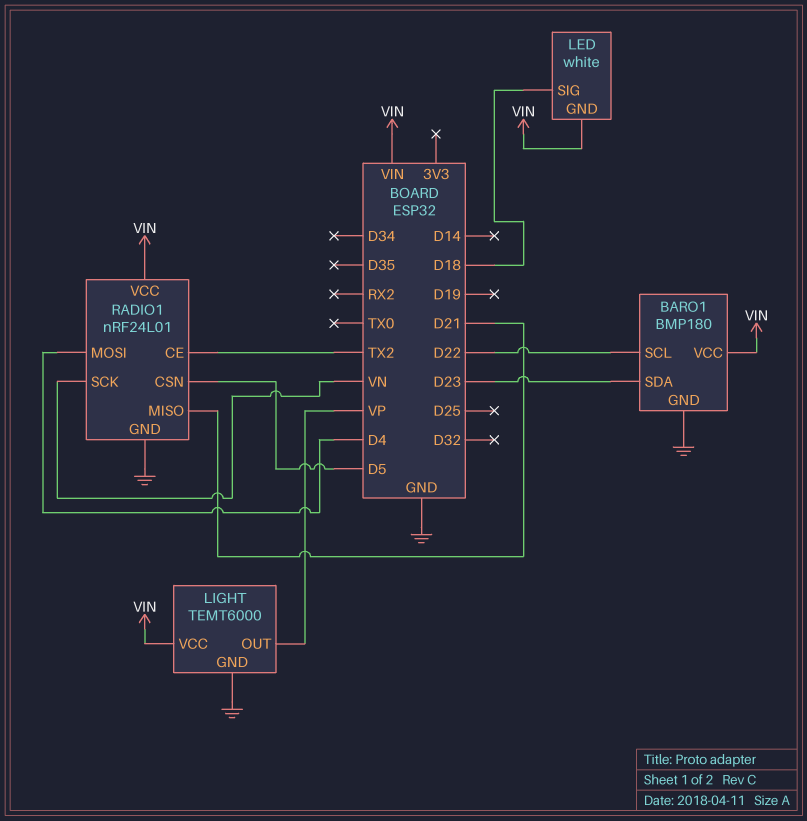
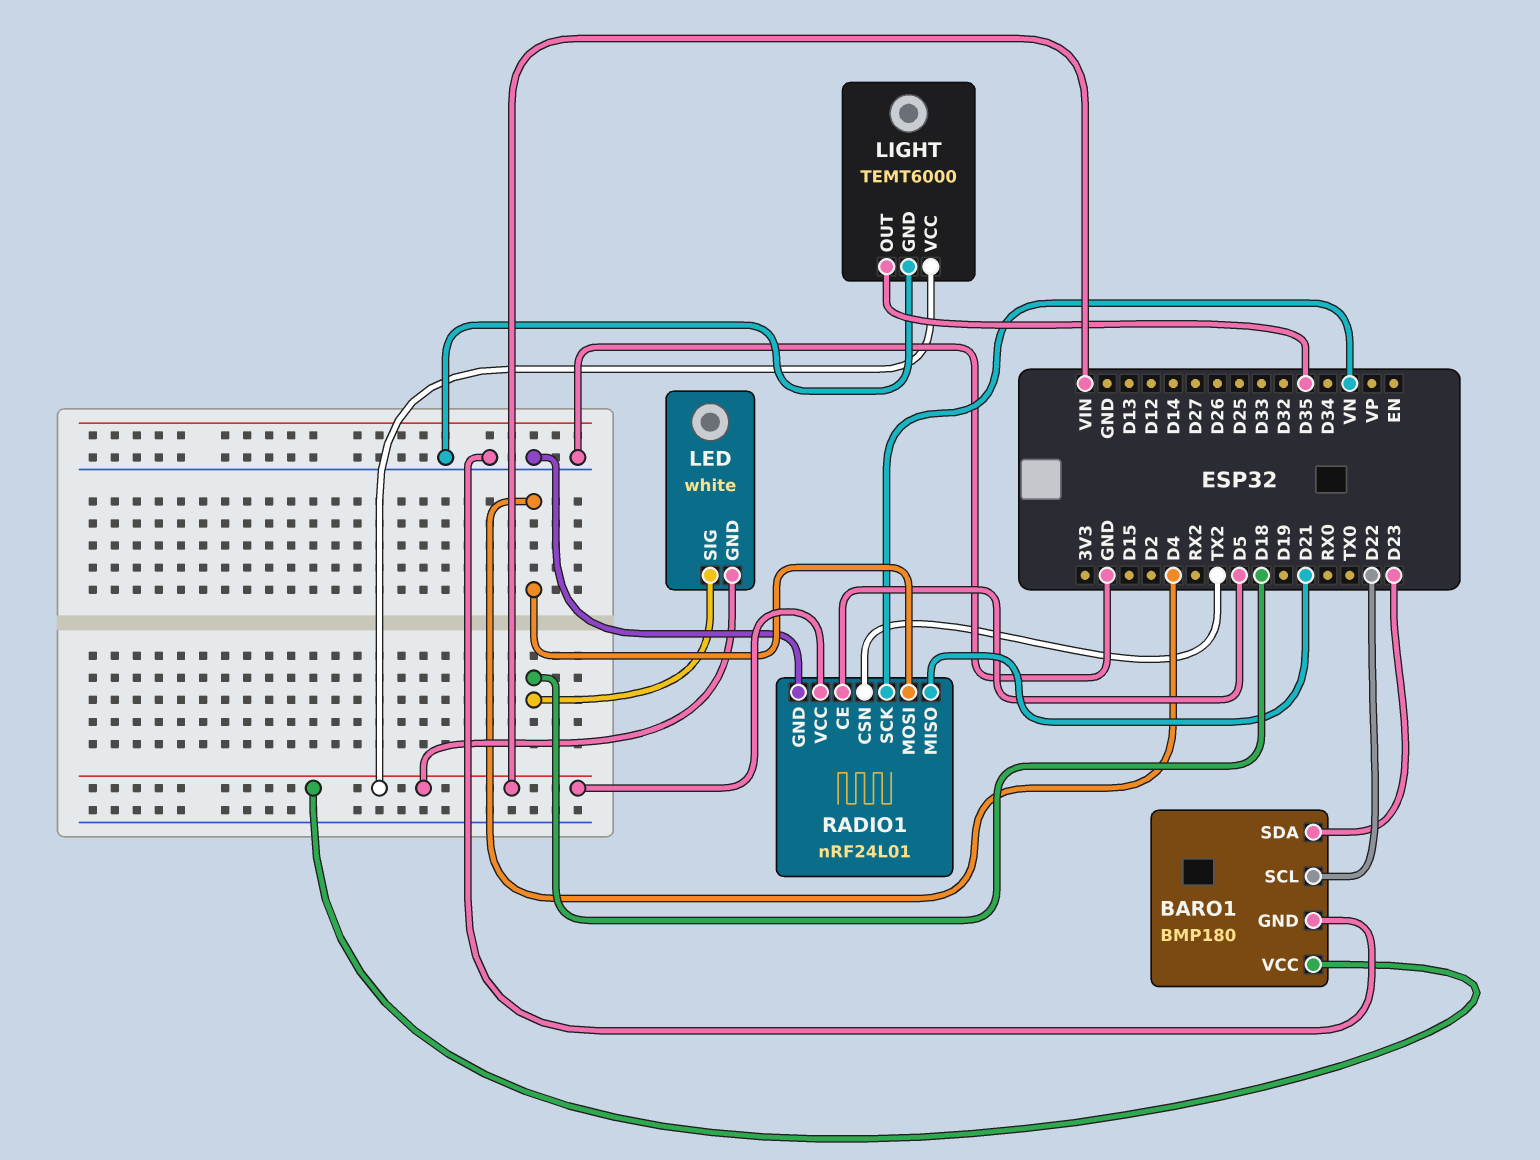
LIGHT pin OUT: VP -> D35
RADIO1 pin CE: TX2 -> D5
RADIO1 pin CSN: D5 -> TX2

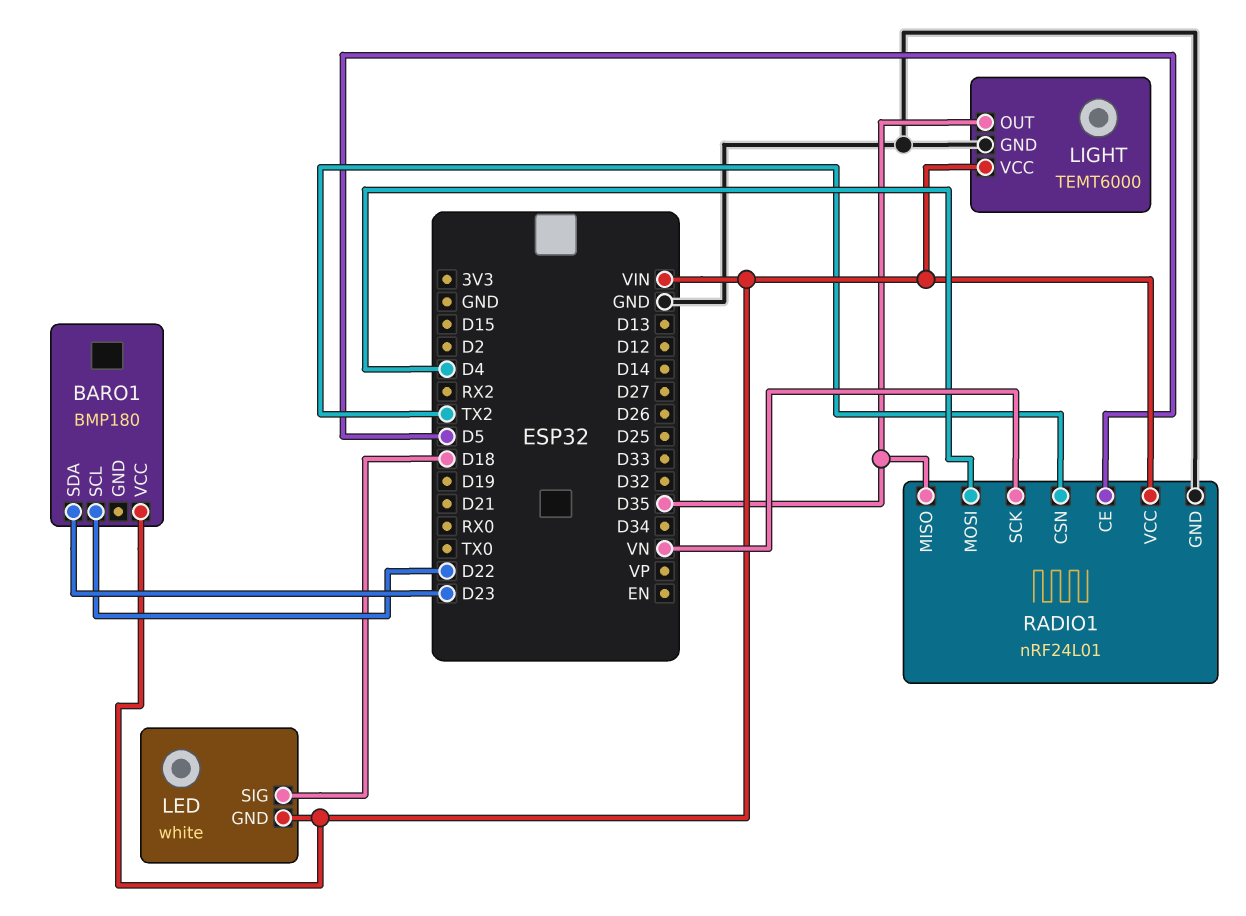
BARO1 pin GND: GND -> none
RADIO1 pin MISO: D21 -> D35

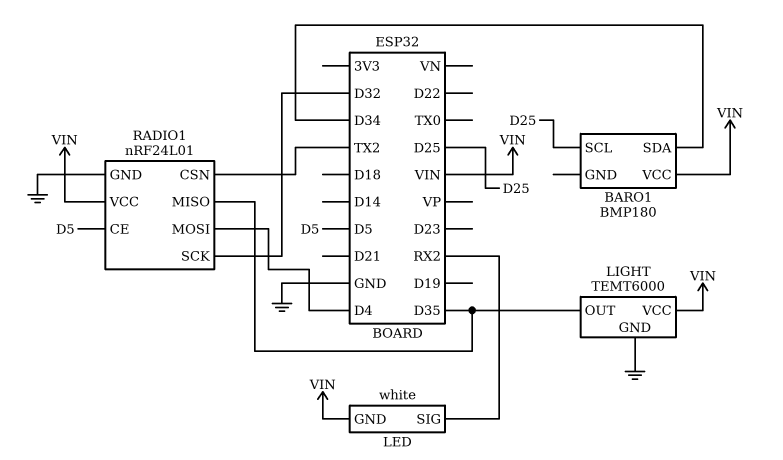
BARO1 pin SCL: D22 -> D25
BARO1 pin SDA: D23 -> D34
LED pin SIG: D18 -> RX2
RADIO1 pin SCK: VN -> D32

